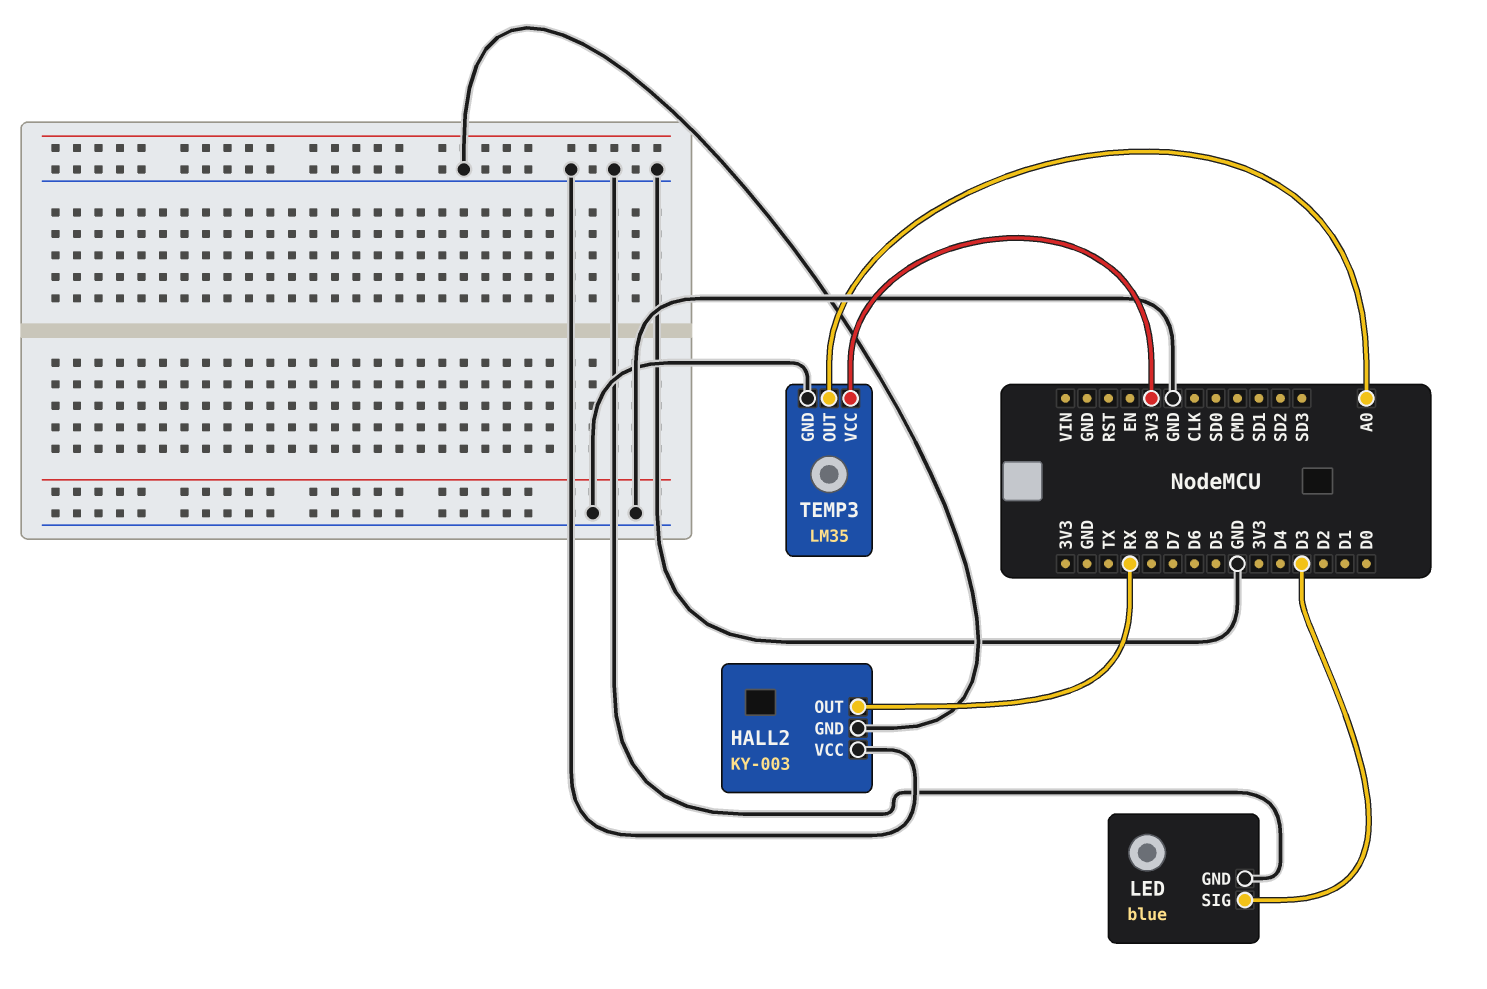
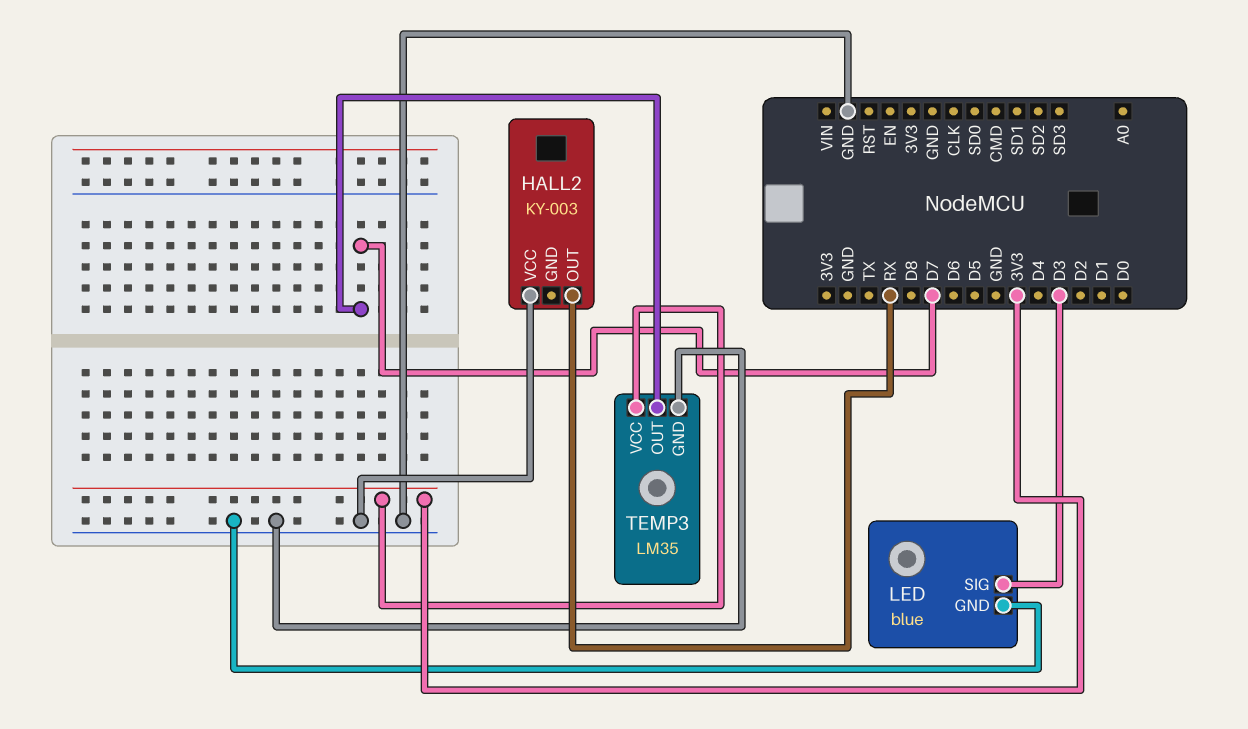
HALL2 pin GND: GND -> none
TEMP3 pin OUT: A0 -> D7

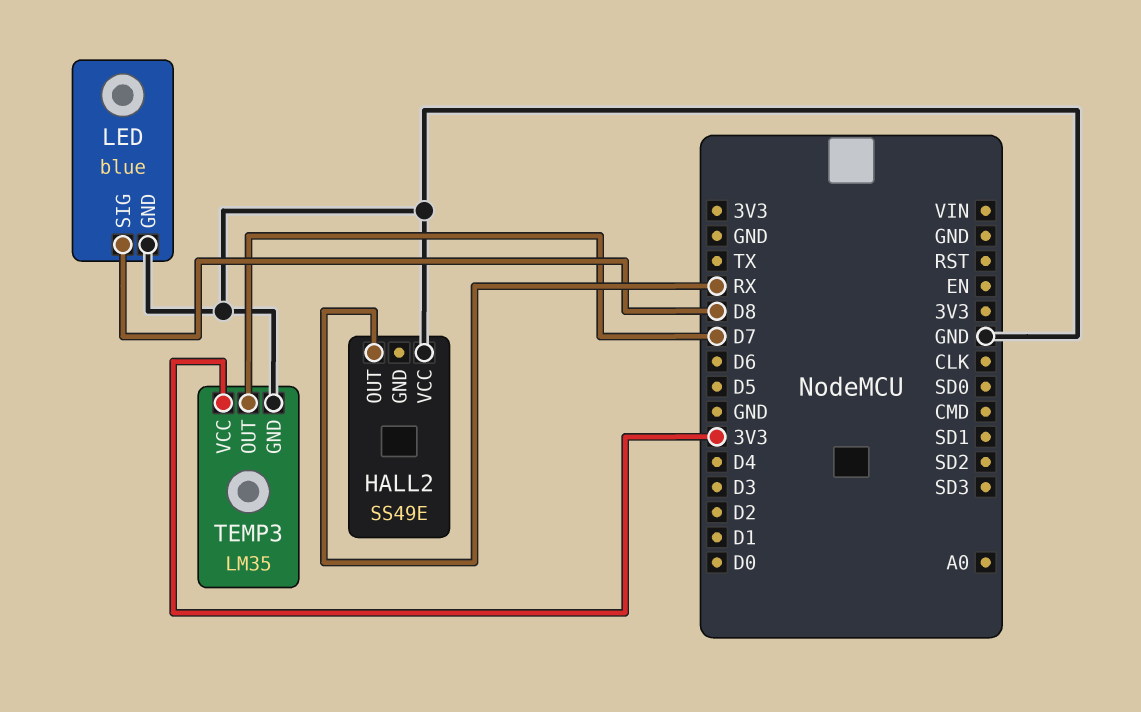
HALL2: KY-003 -> SS49E
LED pin SIG: D3 -> D8

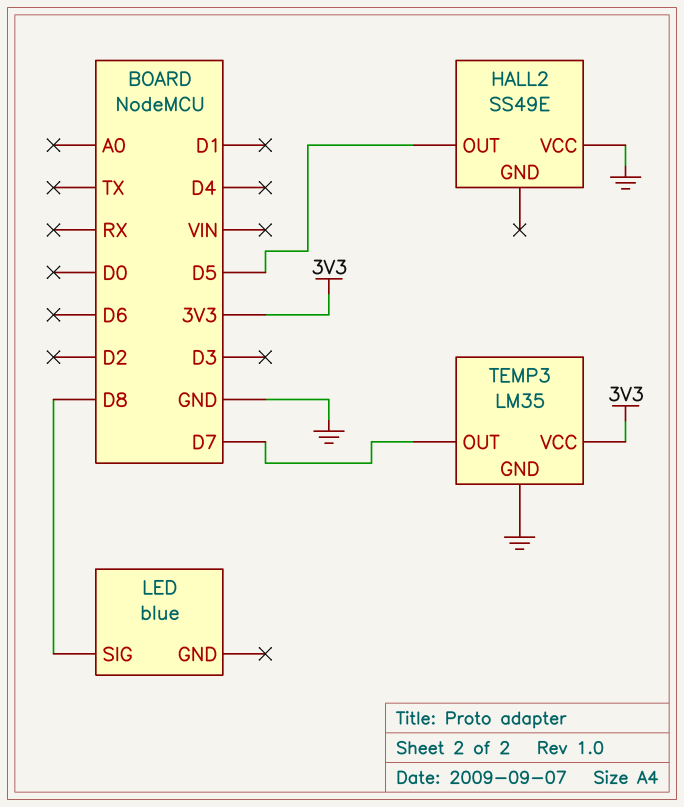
HALL2 pin OUT: RX -> D5
LED pin GND: GND -> none

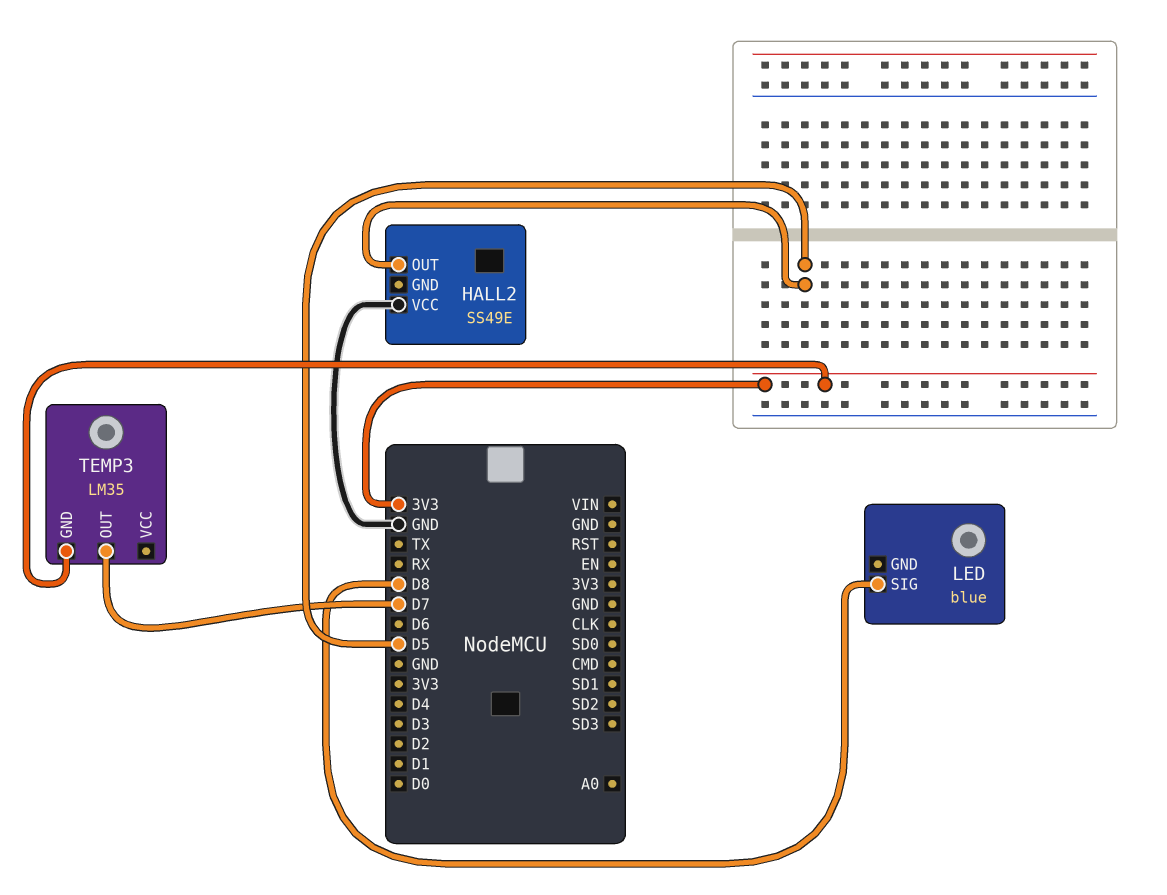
TEMP3 pin GND: GND -> 3V3
TEMP3 pin VCC: 3V3 -> none

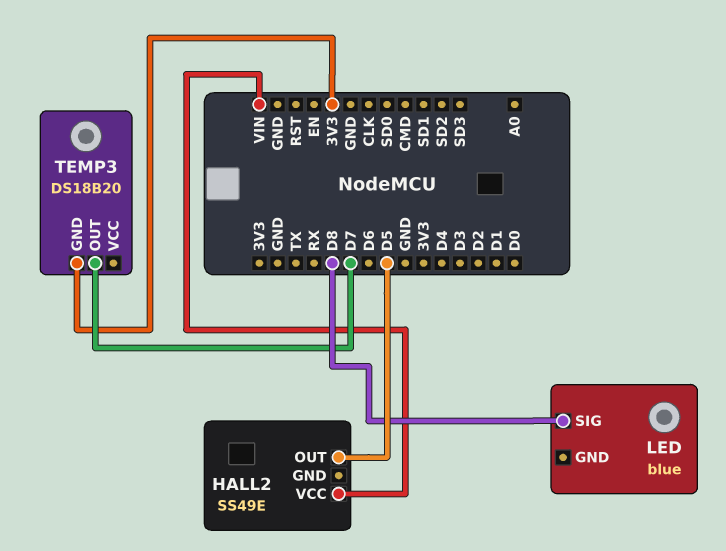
HALL2 pin VCC: GND -> VIN
TEMP3: LM35 -> DS18B20

